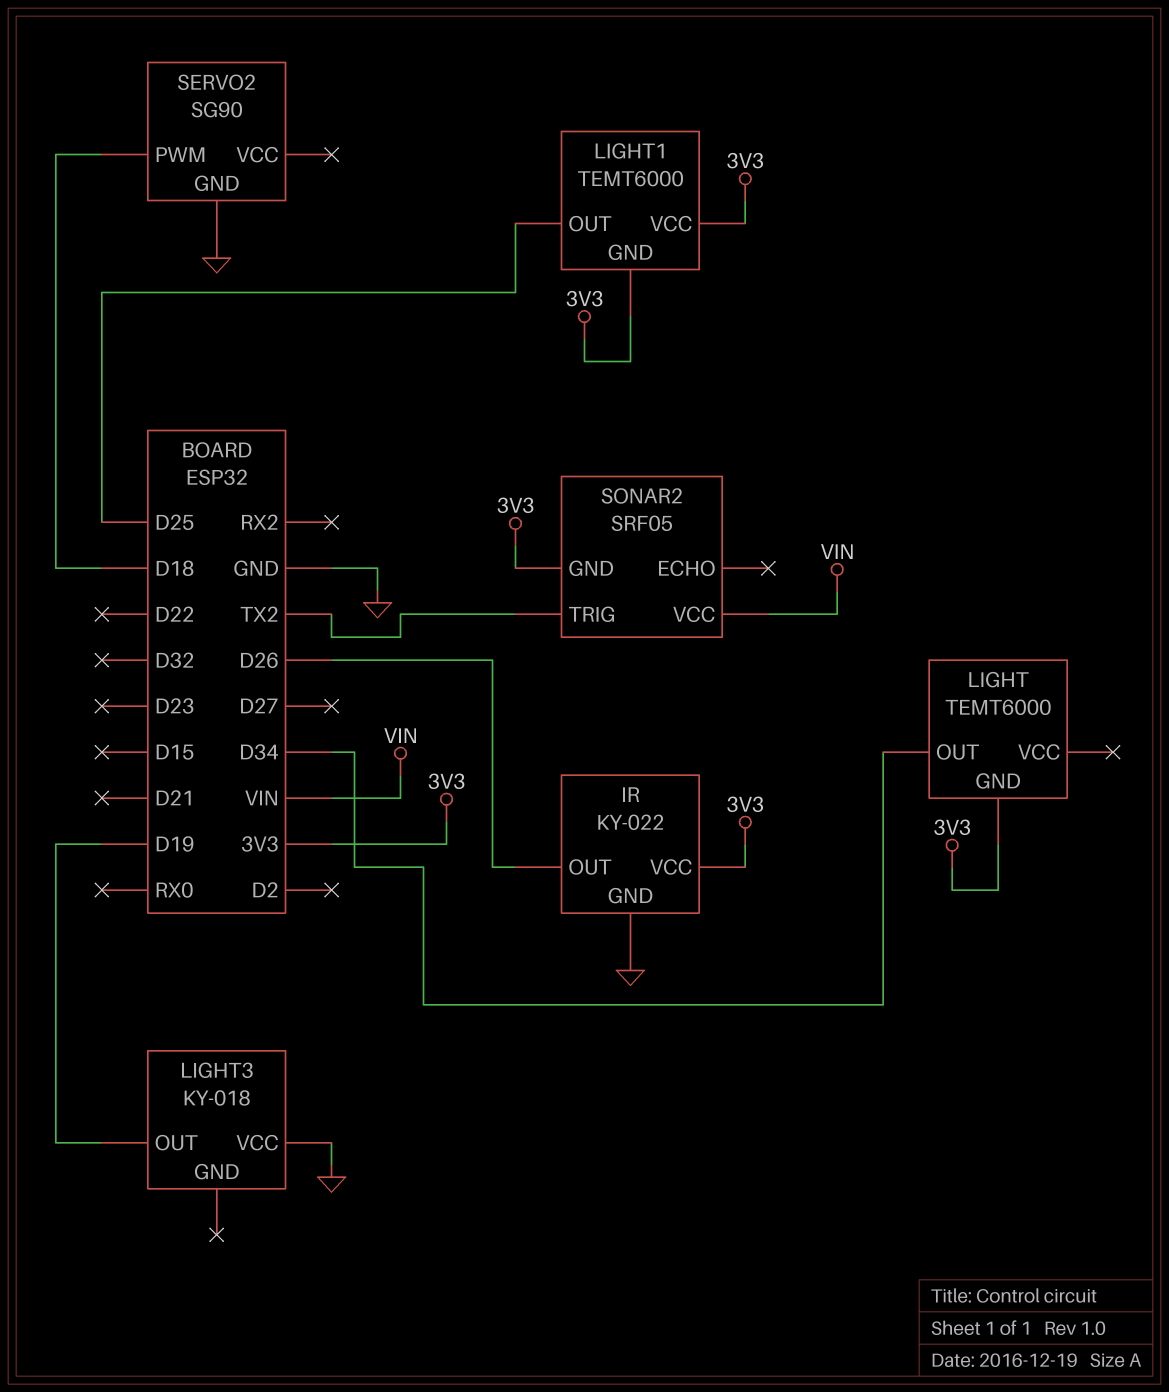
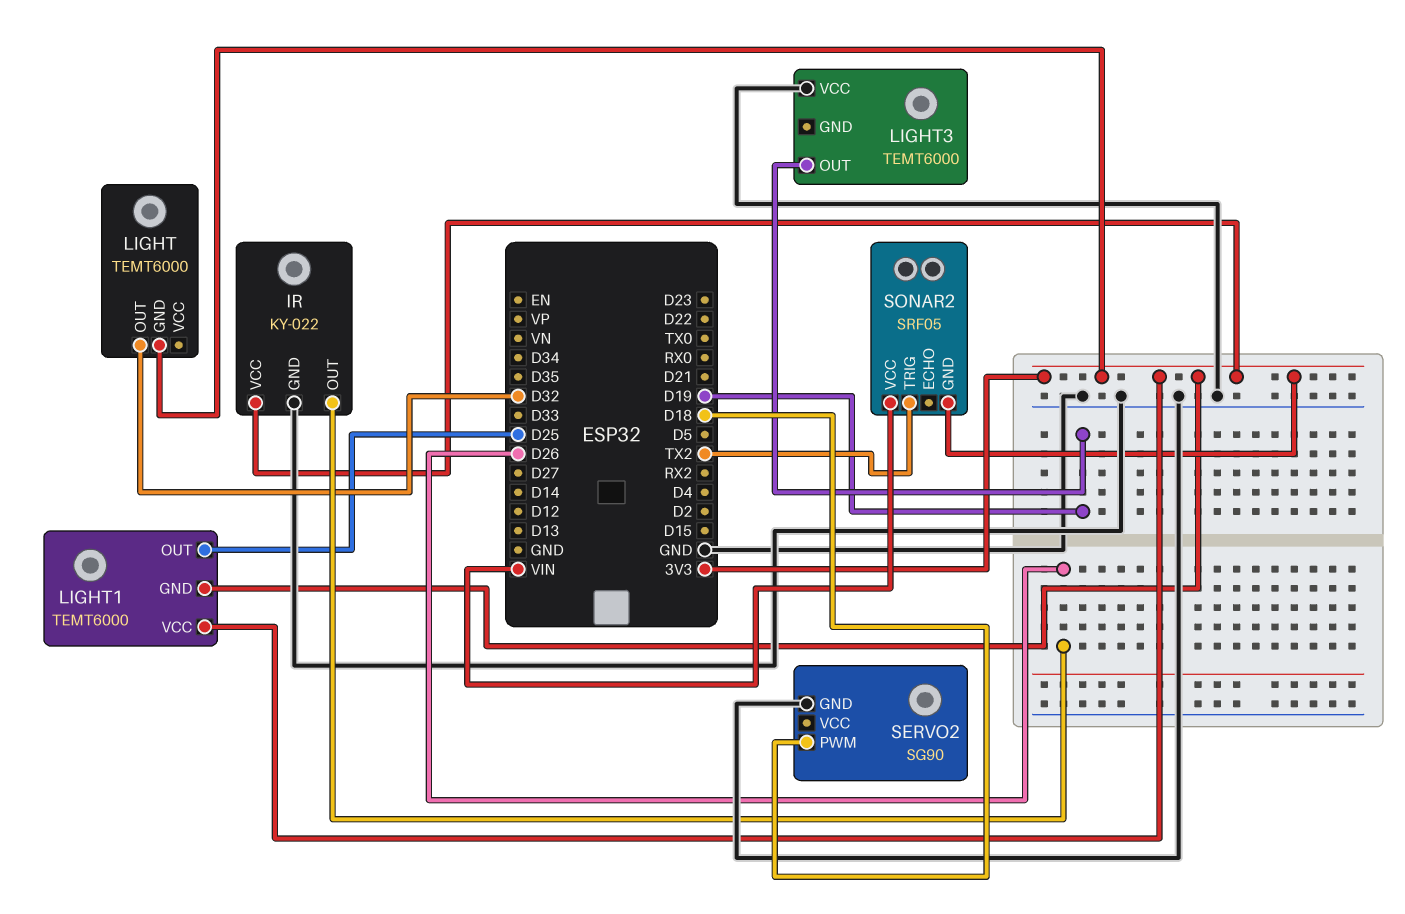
LIGHT pin OUT: D34 -> D32
LIGHT3: KY-018 -> TEMT6000

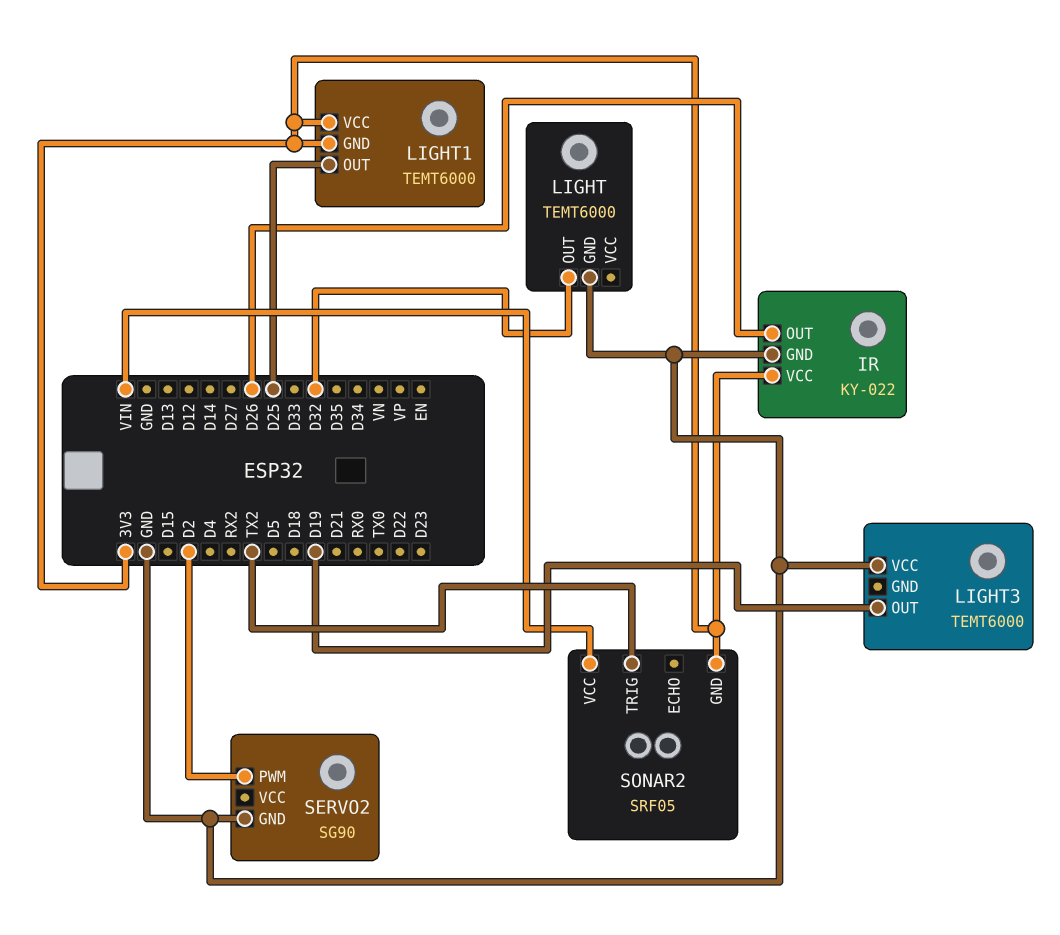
LIGHT pin GND: 3V3 -> GND
SERVO2 pin PWM: D18 -> D2

